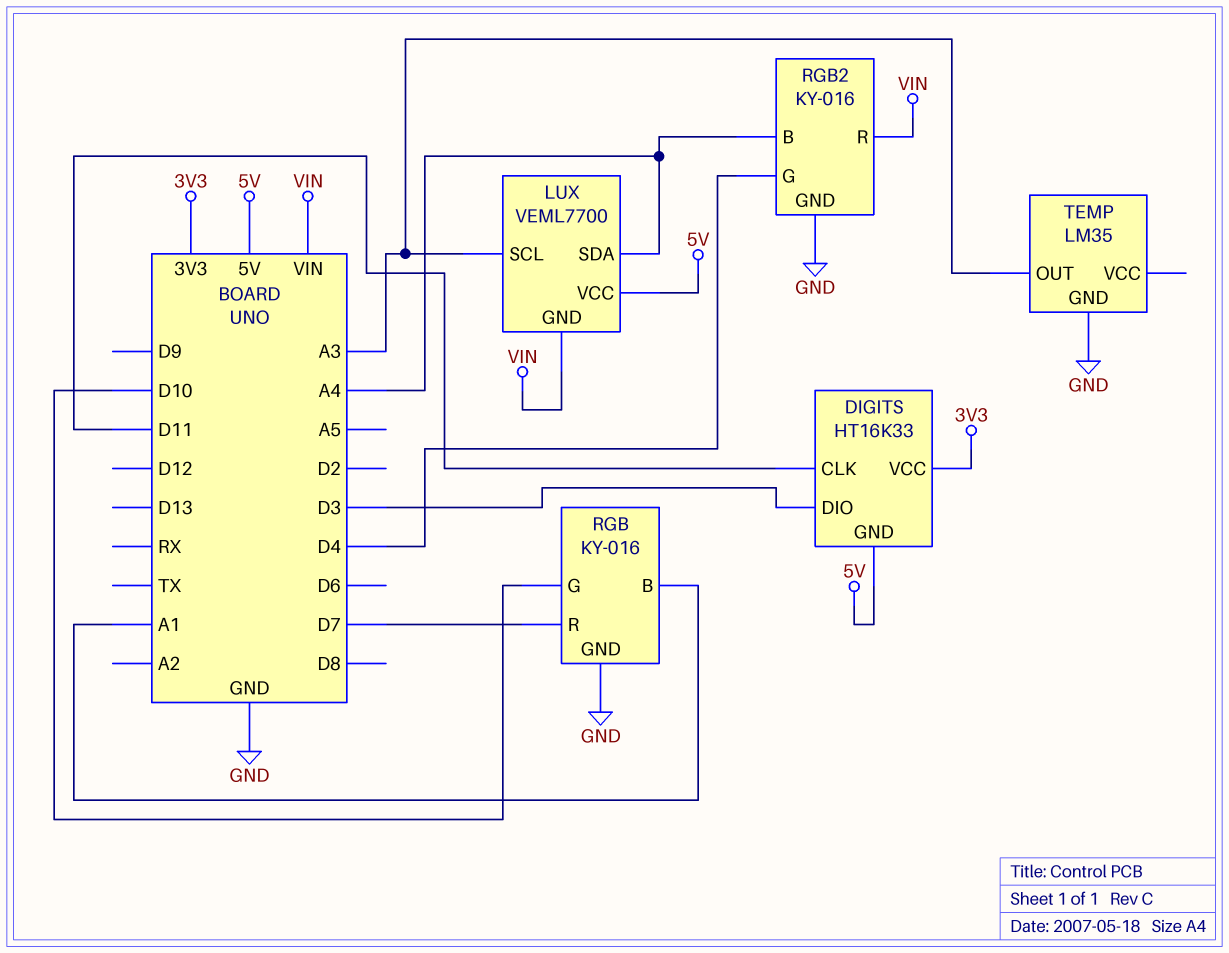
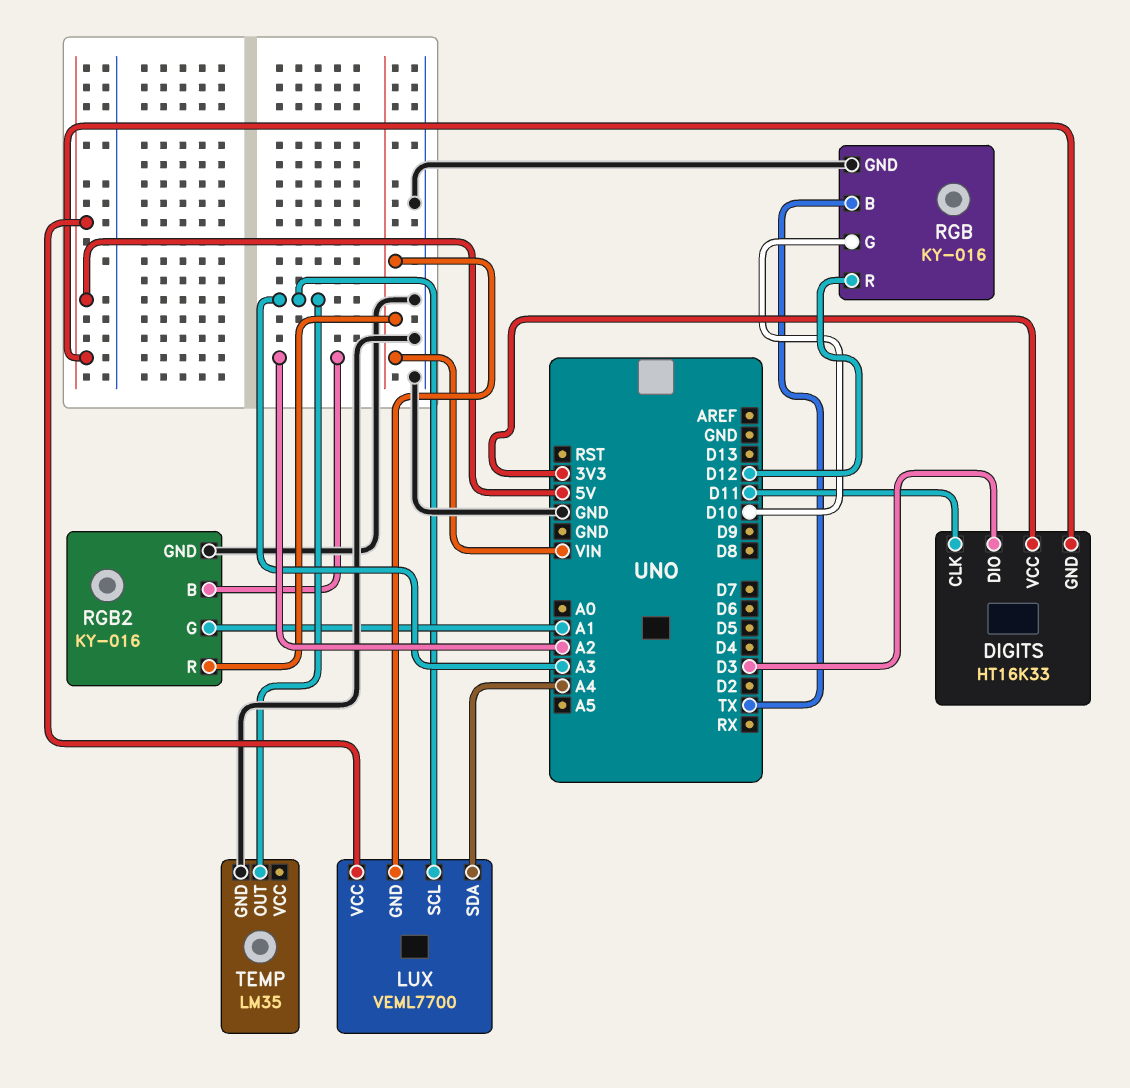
RGB pin B: A1 -> TX
RGB pin R: D7 -> D12
RGB2 pin B: A4 -> A2
RGB2 pin G: D4 -> A1

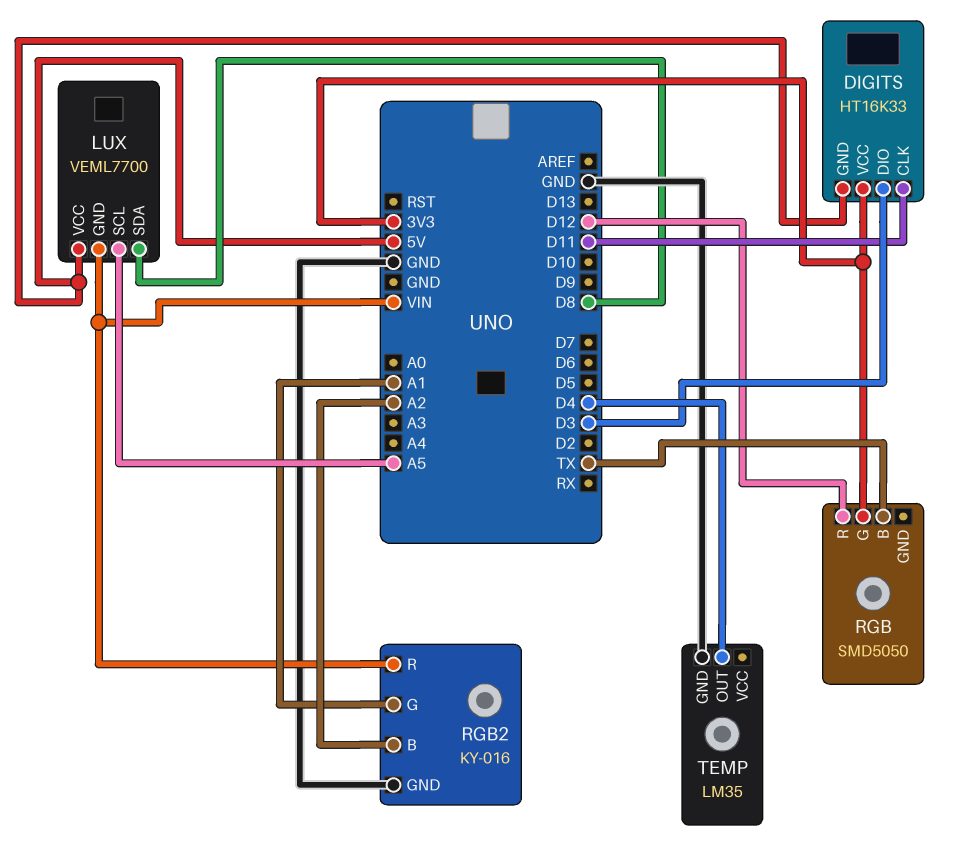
LUX pin SCL: A3 -> A5
LUX pin SDA: A4 -> D8
RGB: KY-016 -> SMD5050
RGB pin G: D10 -> 3V3
RGB pin GND: GND -> none
TEMP pin OUT: A3 -> D4

